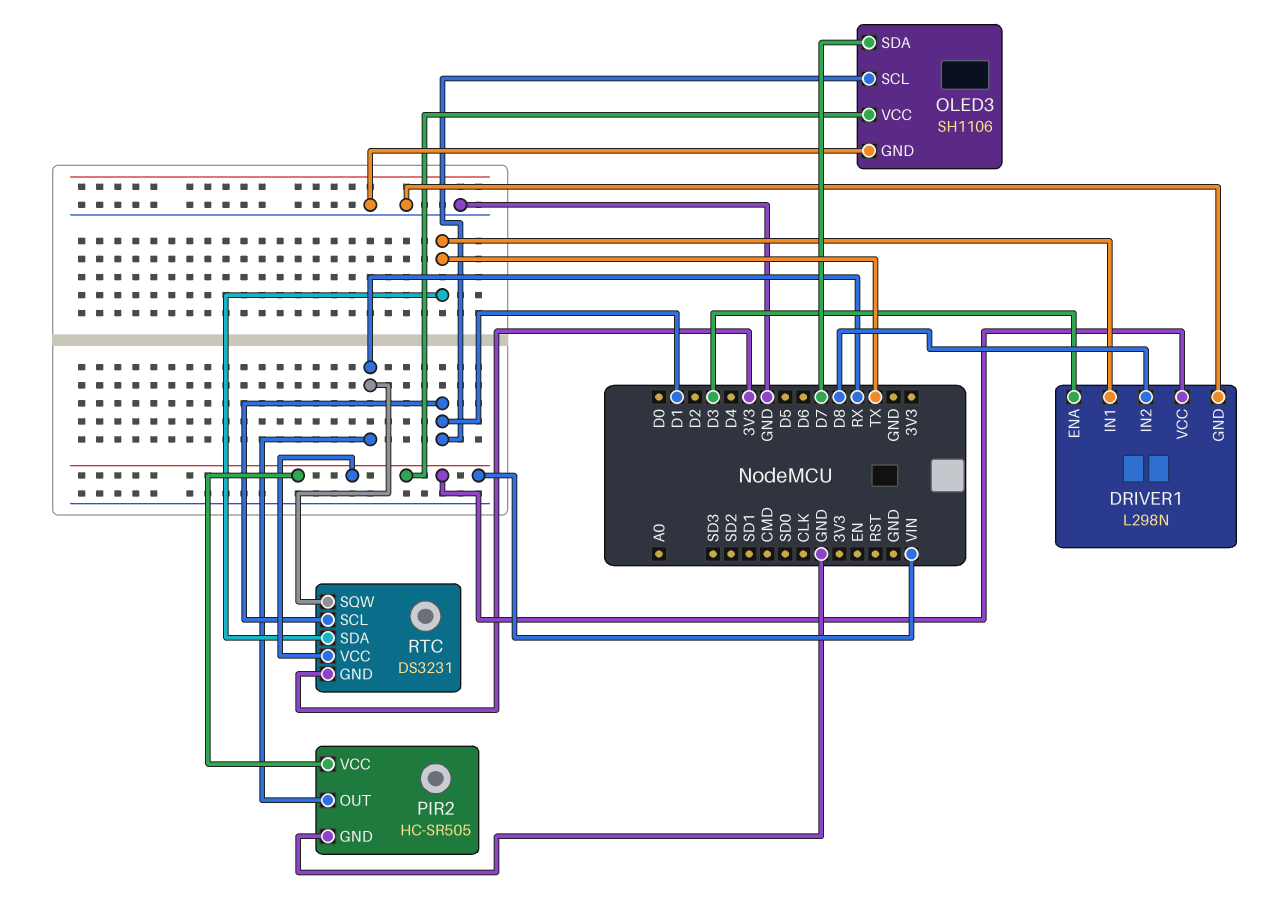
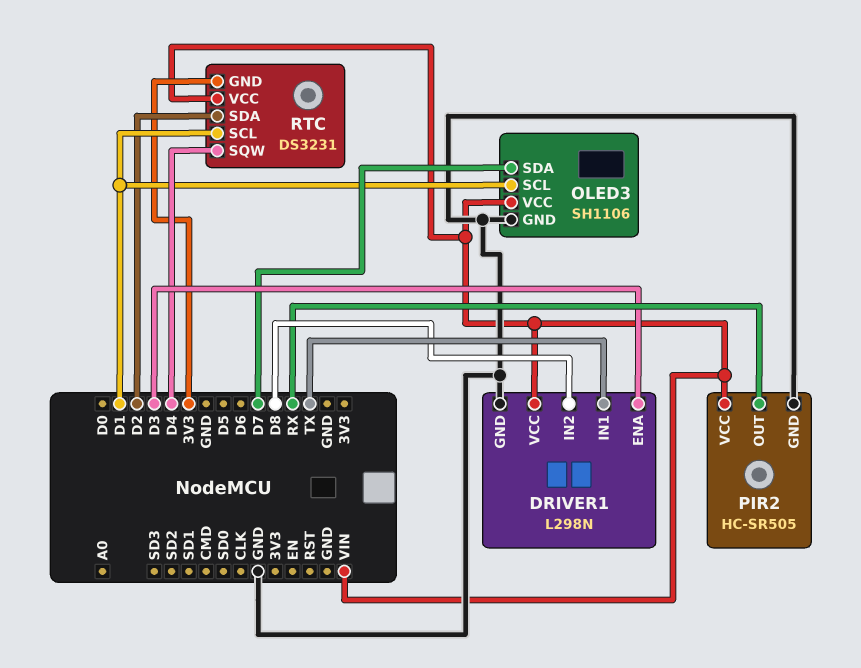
RTC pin SDA: TX -> D2
RTC pin SQW: RX -> D4

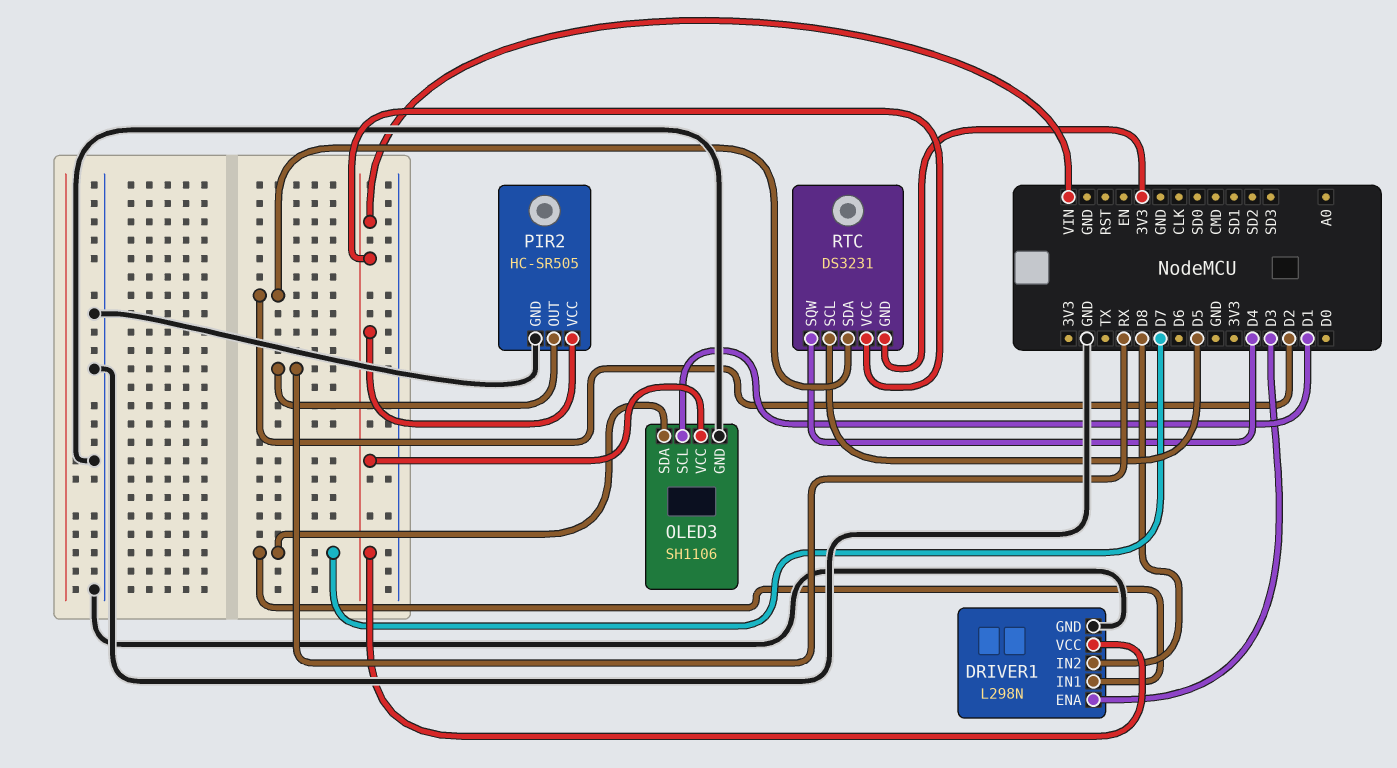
DRIVER1 pin IN1: TX -> D7
RTC pin SCL: D1 -> D5

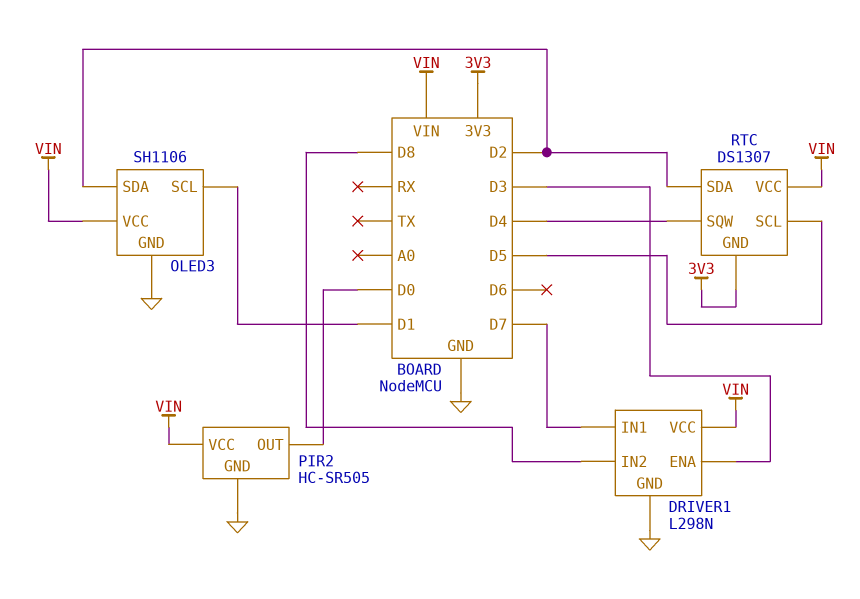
OLED3 pin SDA: D7 -> D2
PIR2 pin OUT: RX -> D0
RTC: DS3231 -> DS1307

